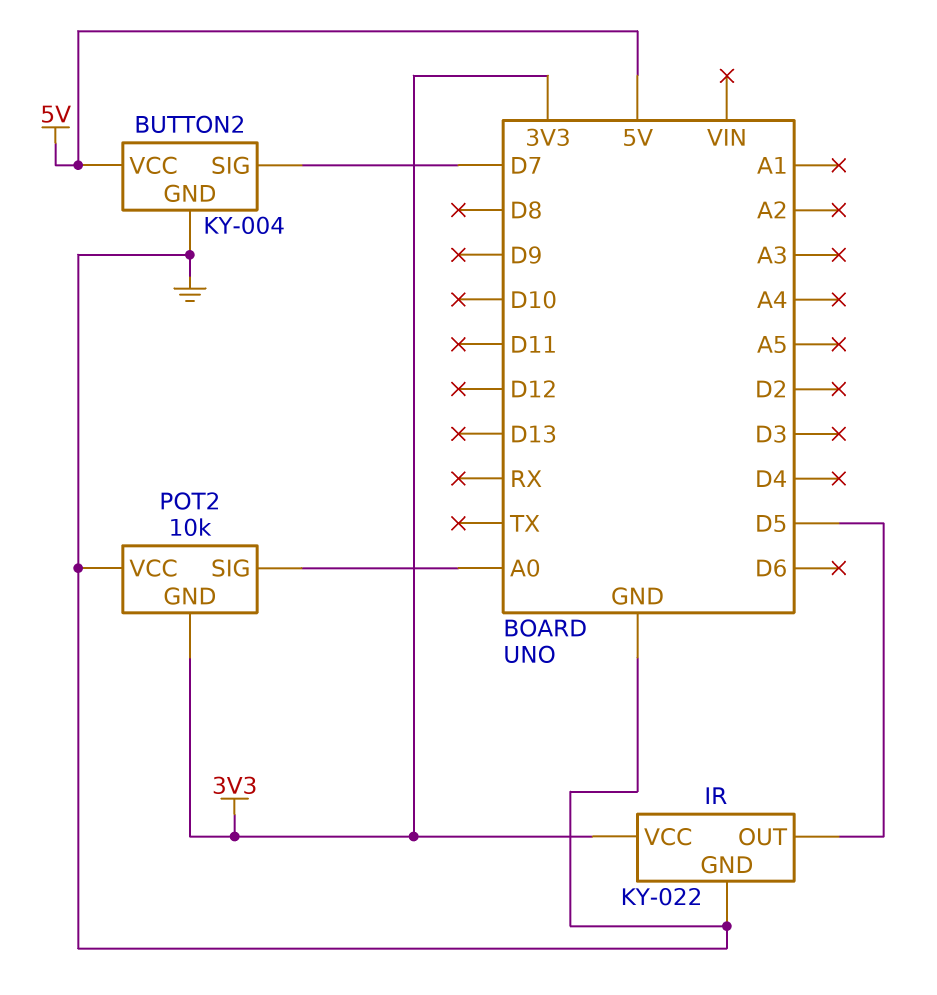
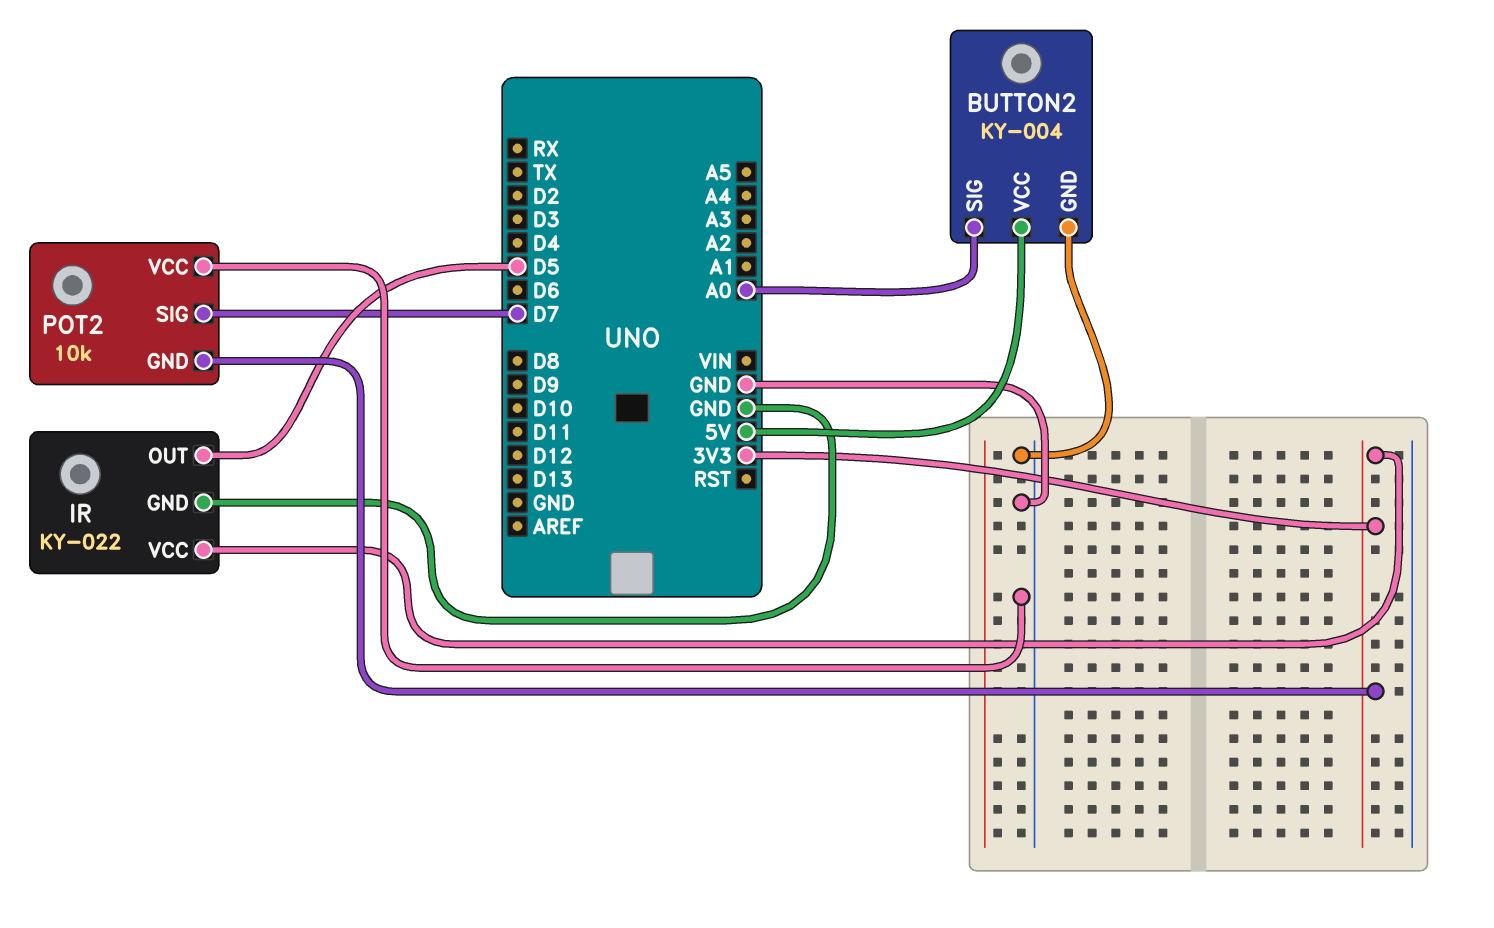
BUTTON2 pin SIG: D7 -> A0
POT2 pin SIG: A0 -> D7

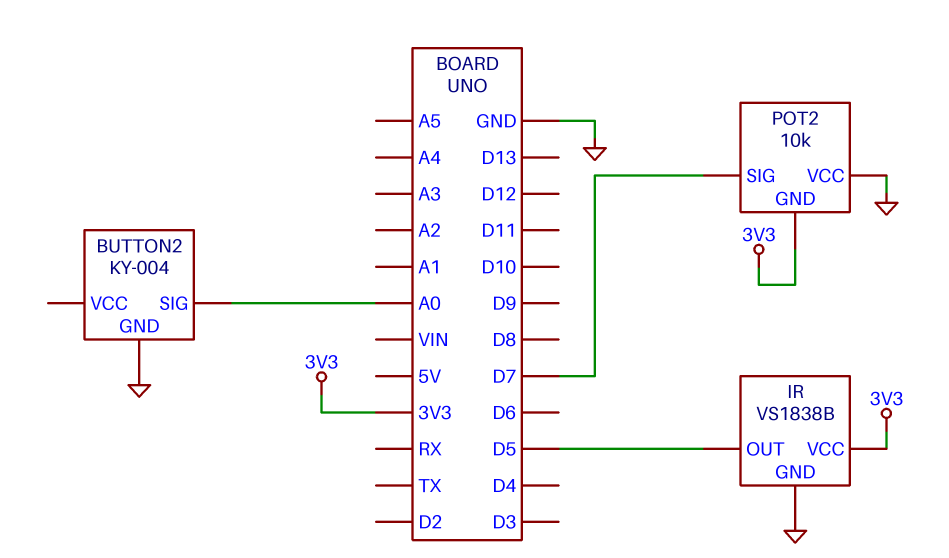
BUTTON2 pin VCC: 5V -> none
IR: KY-022 -> VS1838B

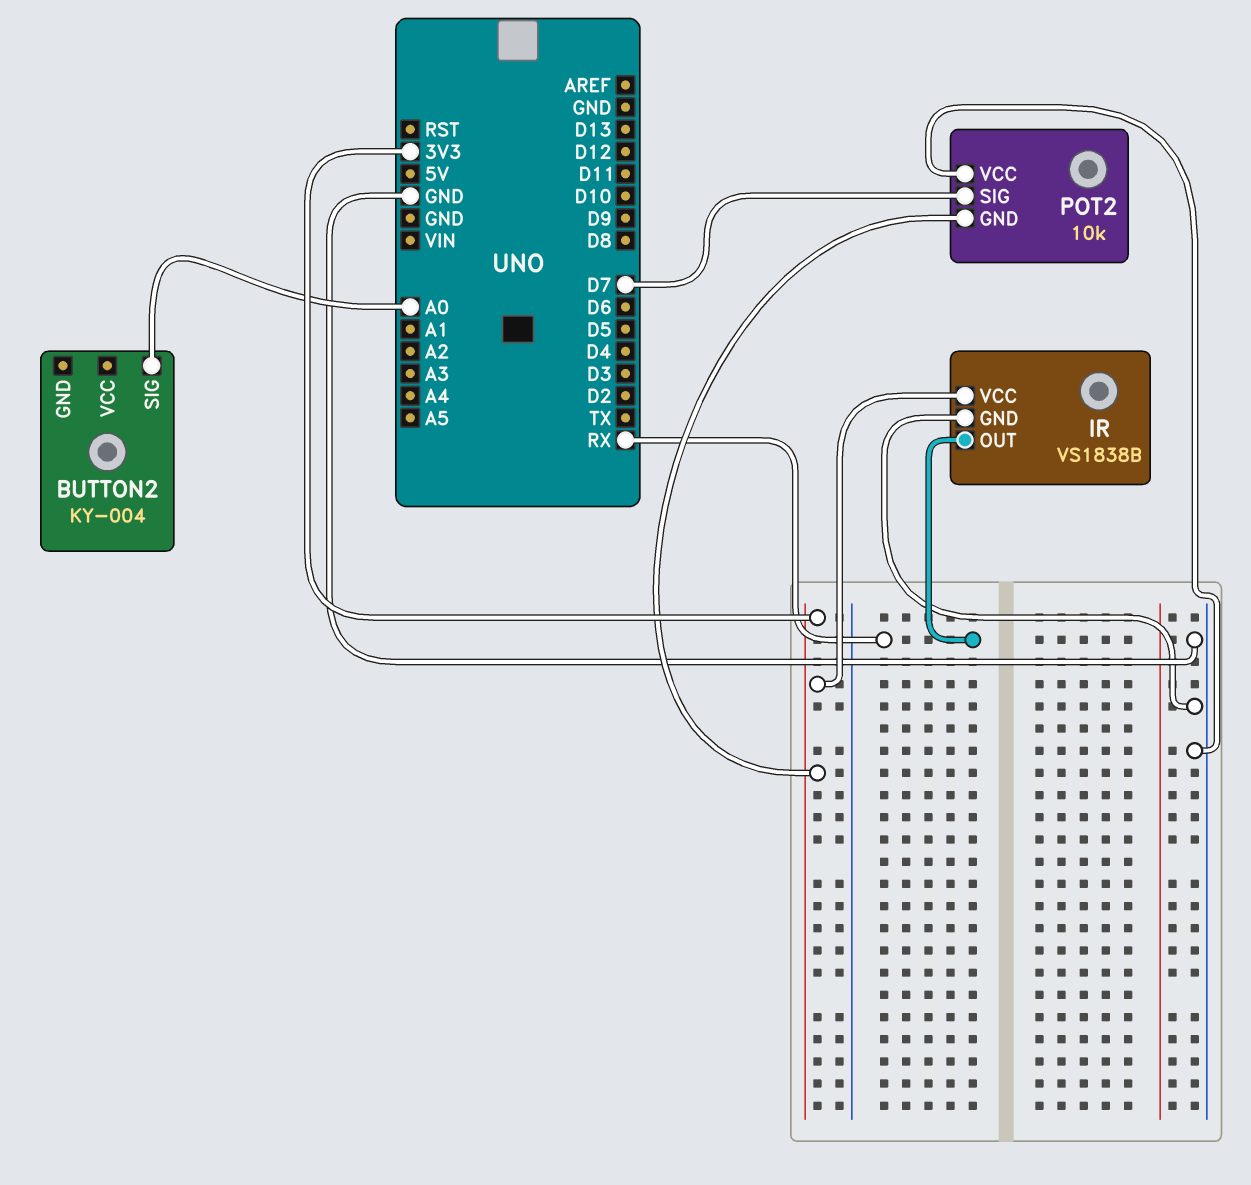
BUTTON2 pin GND: GND -> none
IR pin OUT: D5 -> RX

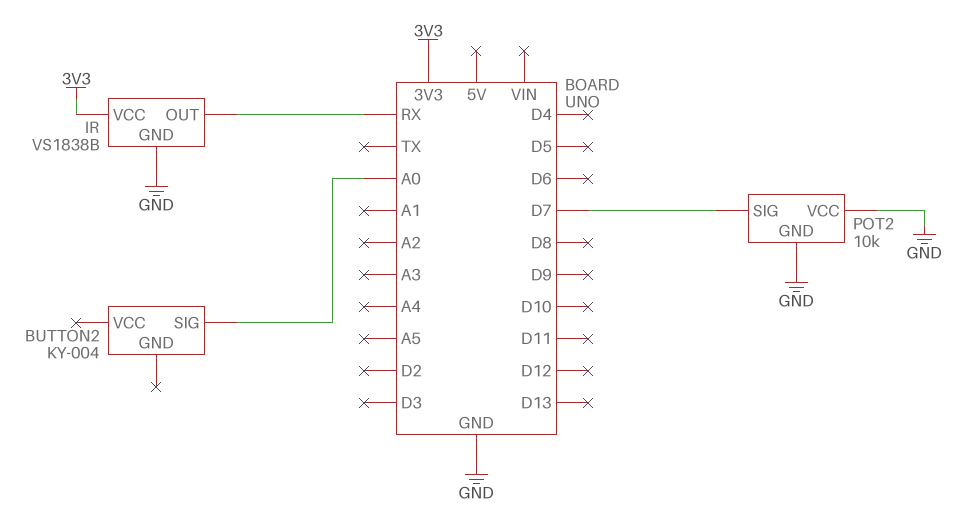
POT2 pin GND: 3V3 -> GND

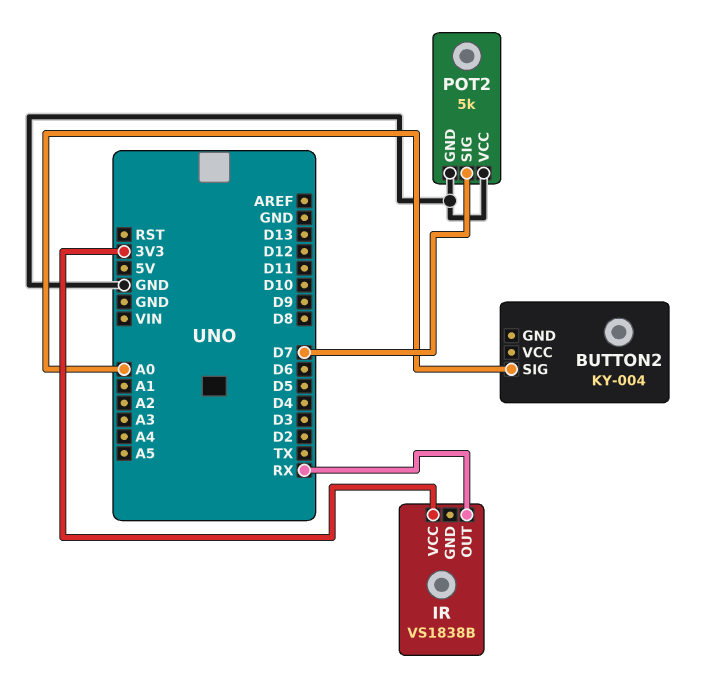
IR pin GND: GND -> none
POT2: 10k -> 5k

